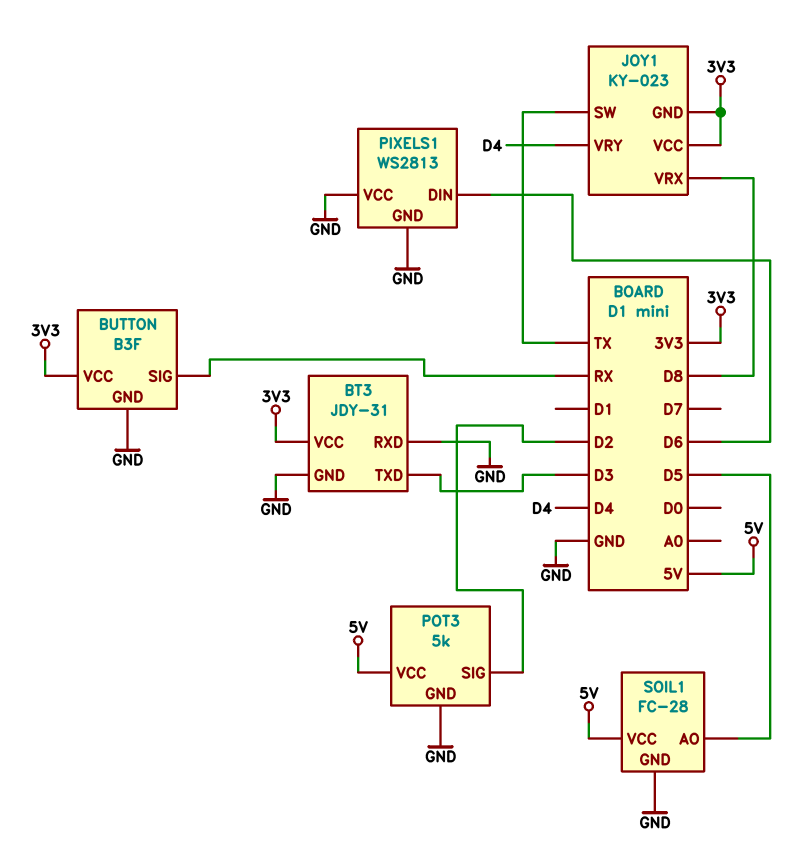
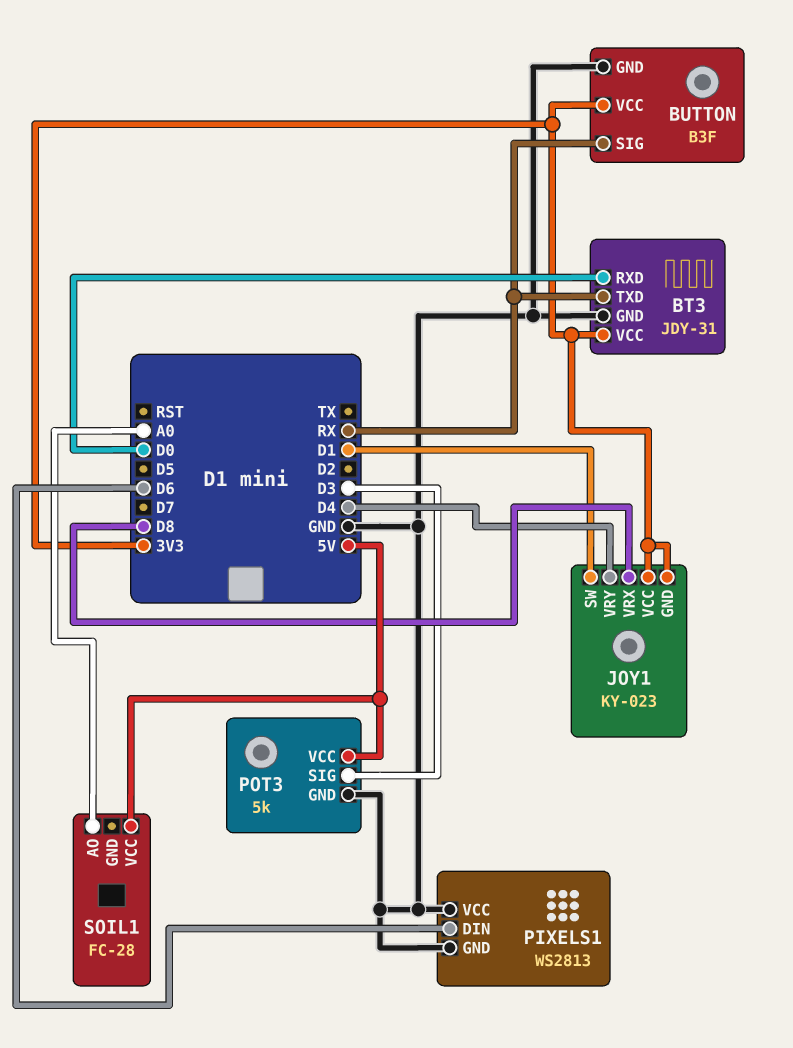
BT3 pin RXD: GND -> D0
BT3 pin TXD: D3 -> RX
JOY1 pin SW: TX -> D1
POT3 pin SIG: D2 -> D3
SOIL1 pin AO: D5 -> A0
SOIL1 pin GND: GND -> none

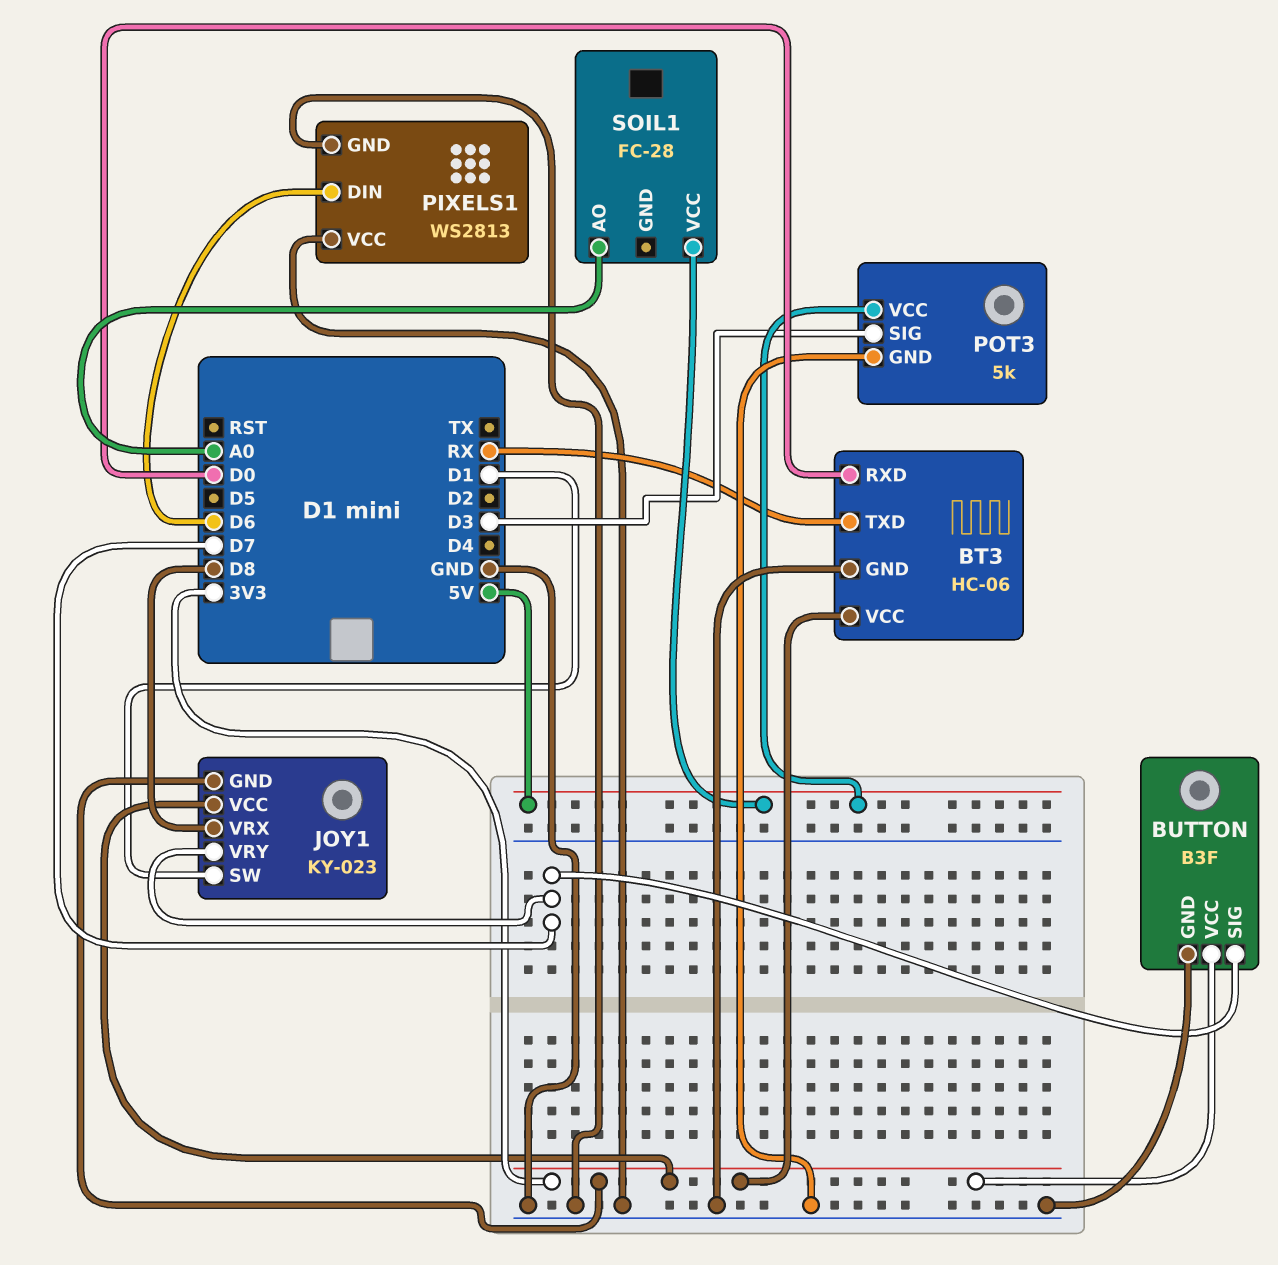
BT3: JDY-31 -> HC-06
BUTTON pin SIG: RX -> D7
JOY1 pin VRY: D4 -> D7

